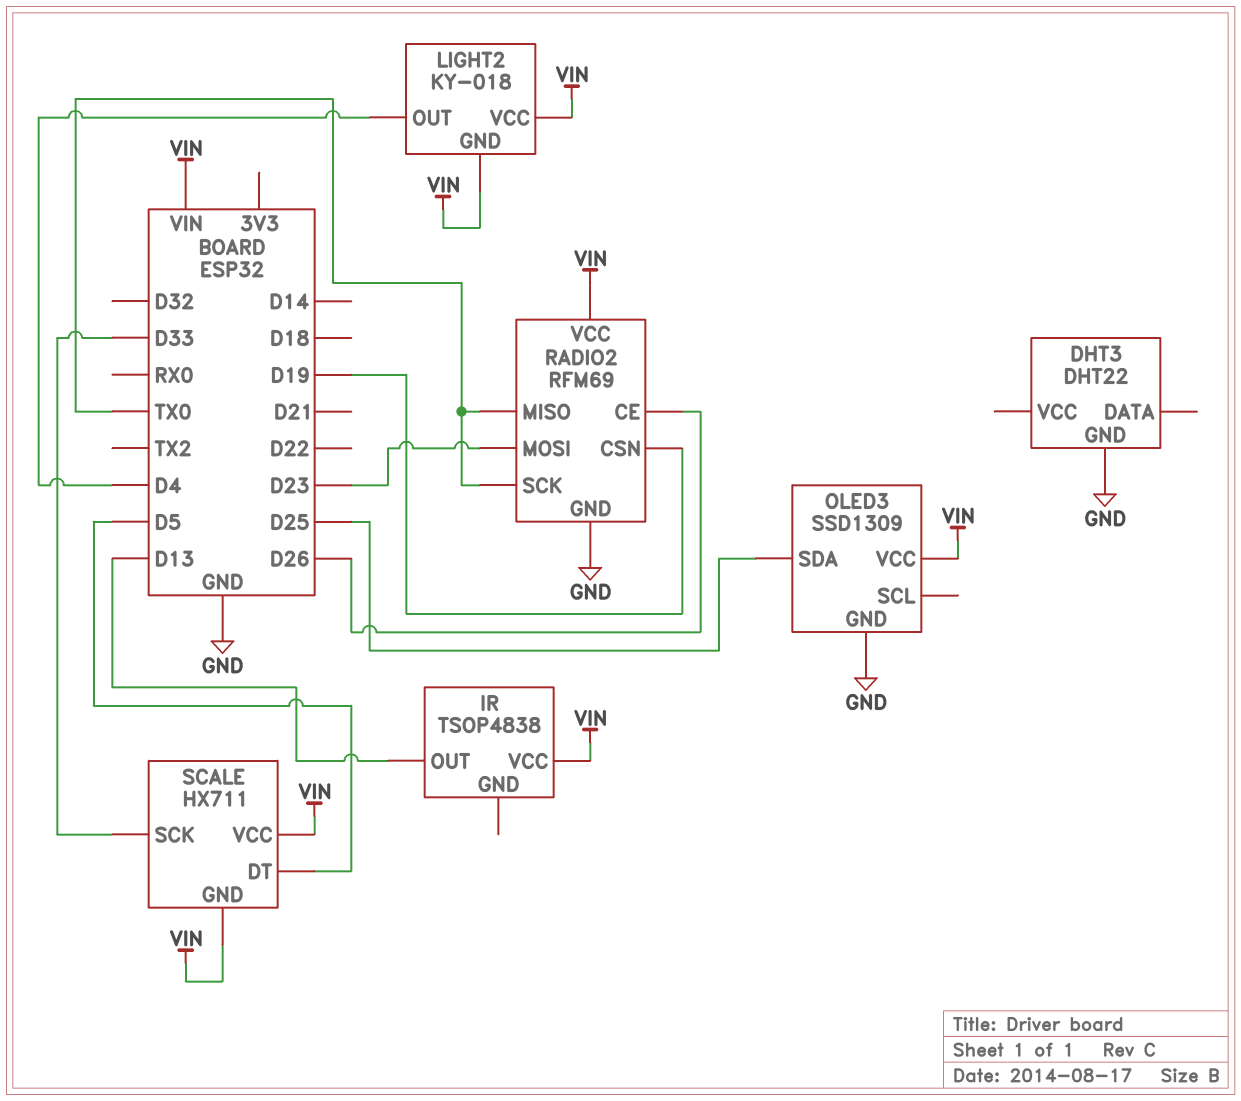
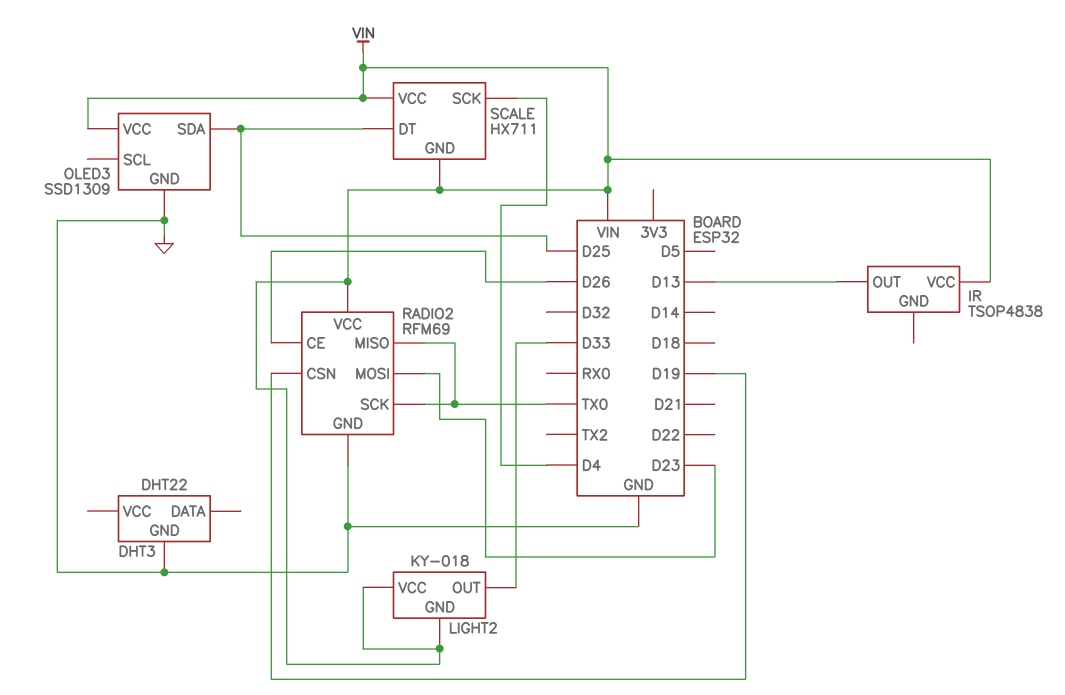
LIGHT2 pin OUT: D4 -> D33
SCALE pin DT: D5 -> D25
SCALE pin SCK: D33 -> D4

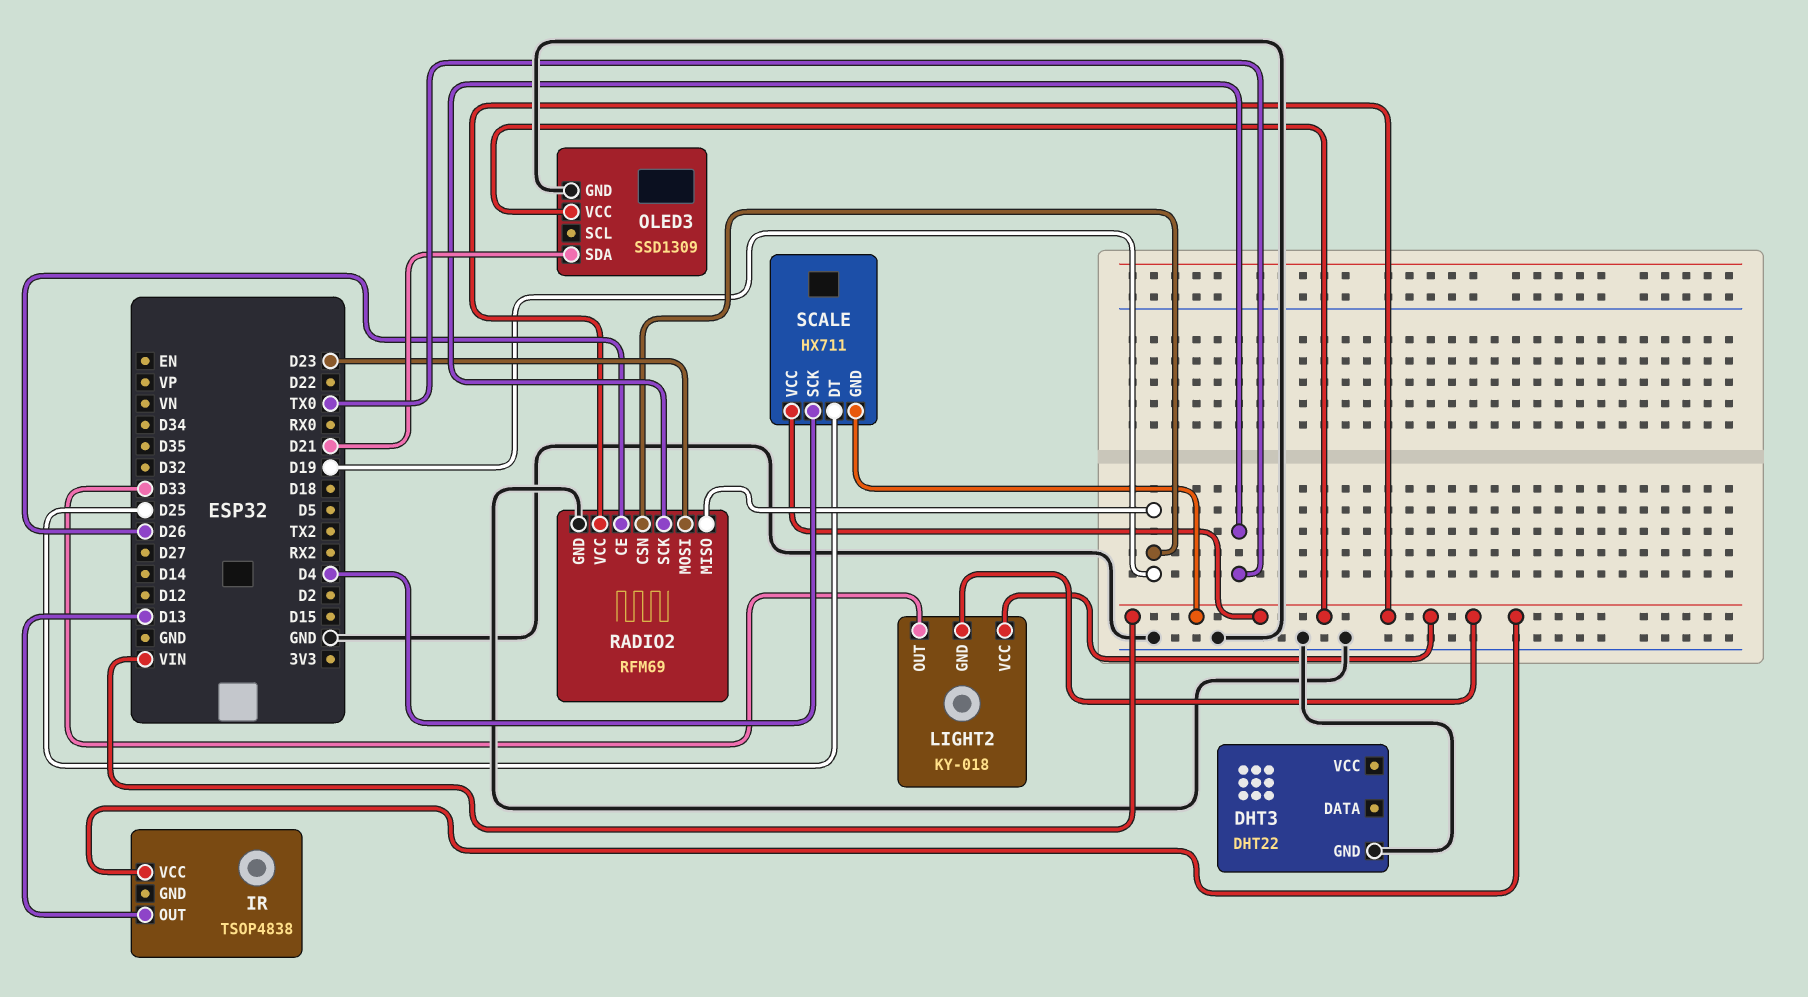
OLED3 pin SDA: D25 -> D21
RADIO2 pin MISO: TX0 -> D19

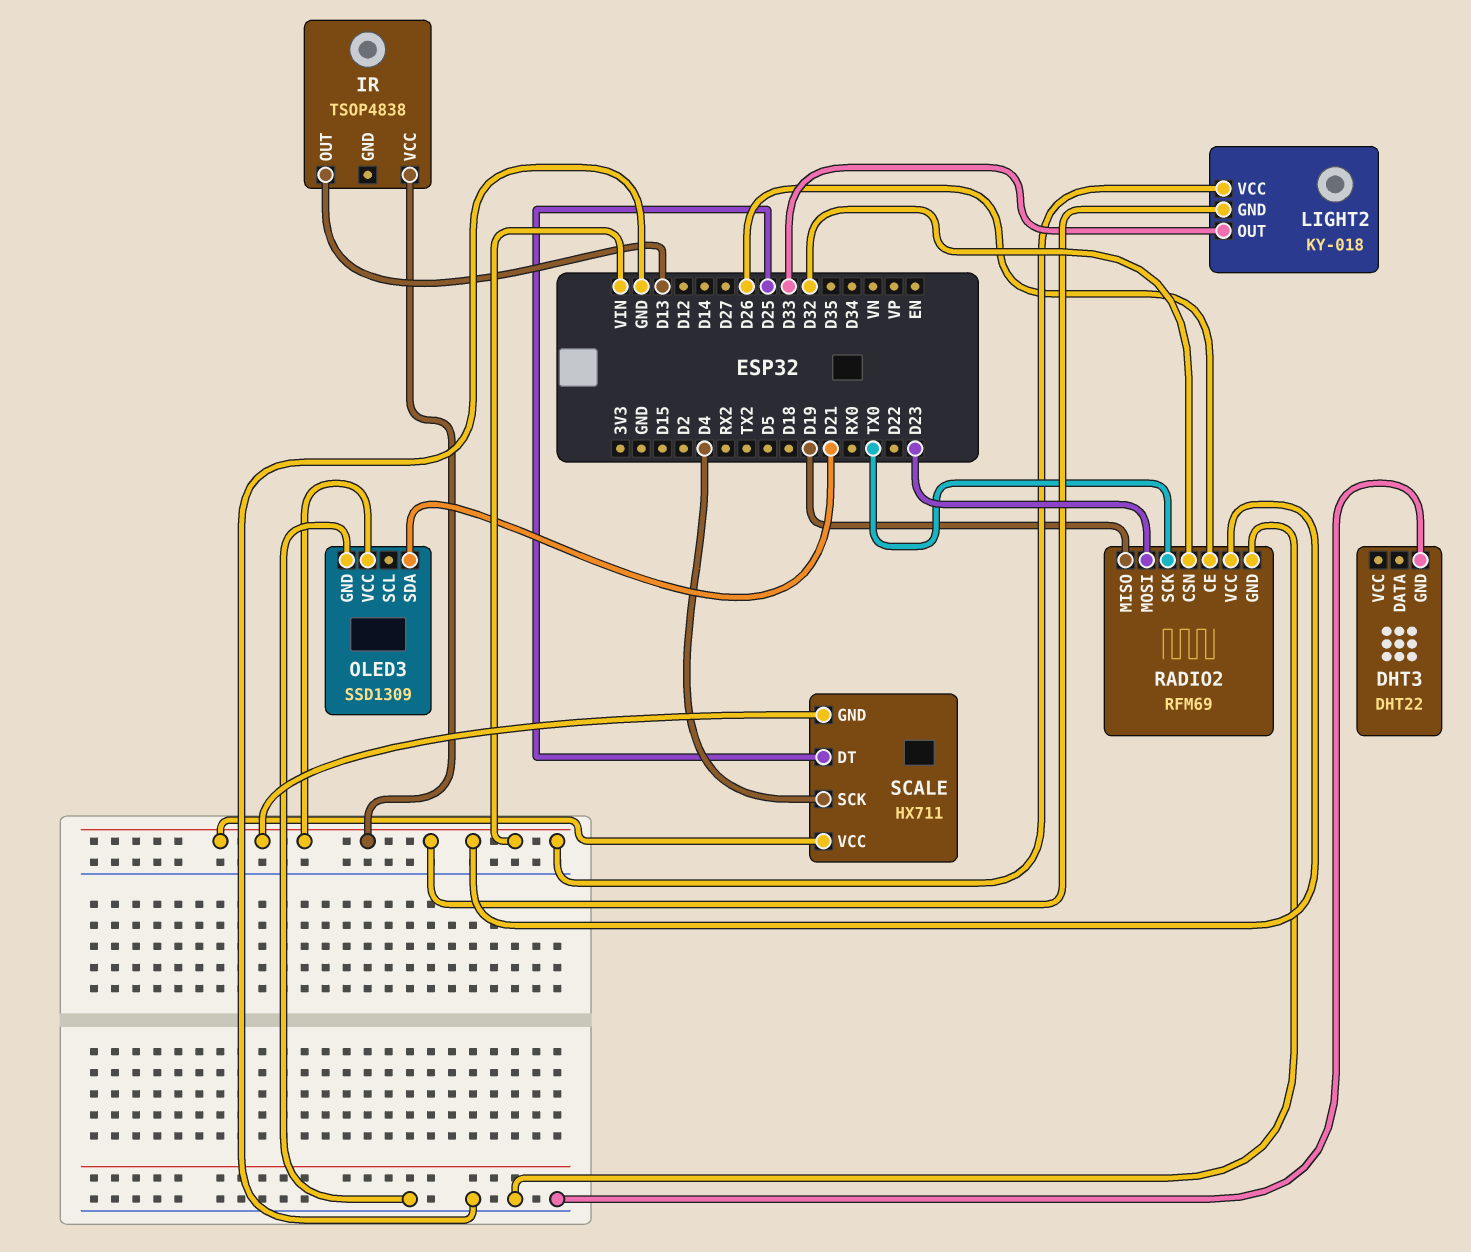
RADIO2 pin CSN: D19 -> D32

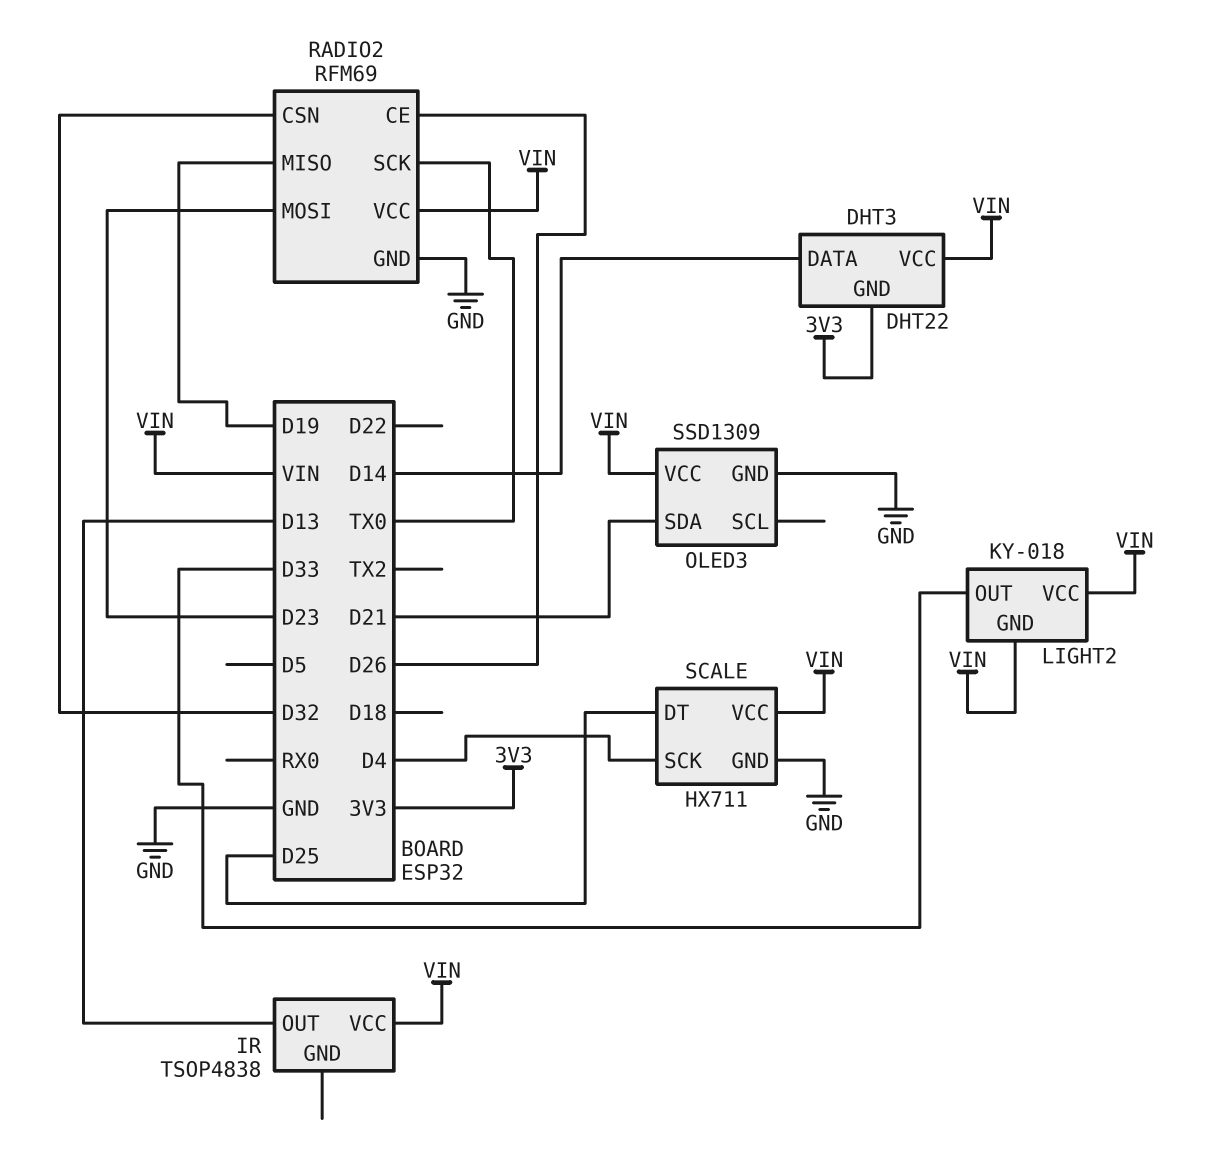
DHT3 pin DATA: none -> D14
DHT3 pin GND: GND -> 3V3
DHT3 pin VCC: none -> VIN
SCALE pin GND: VIN -> GND

